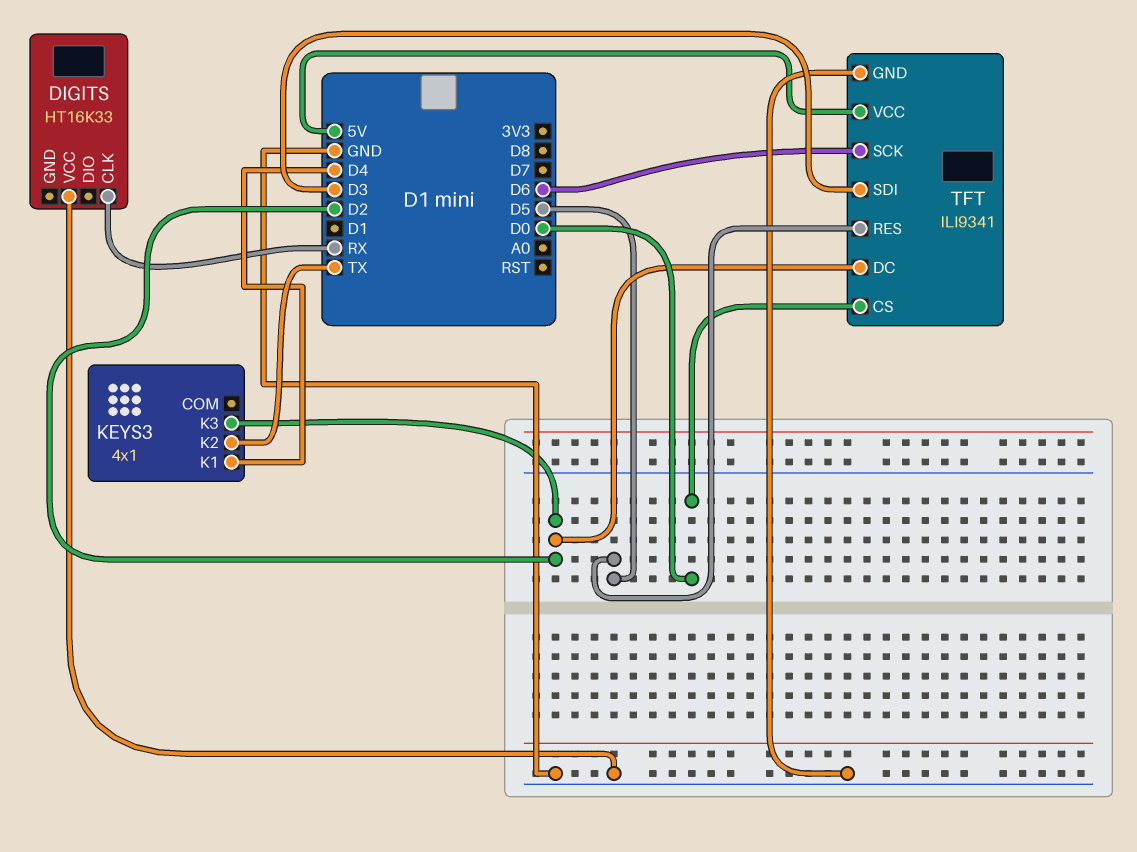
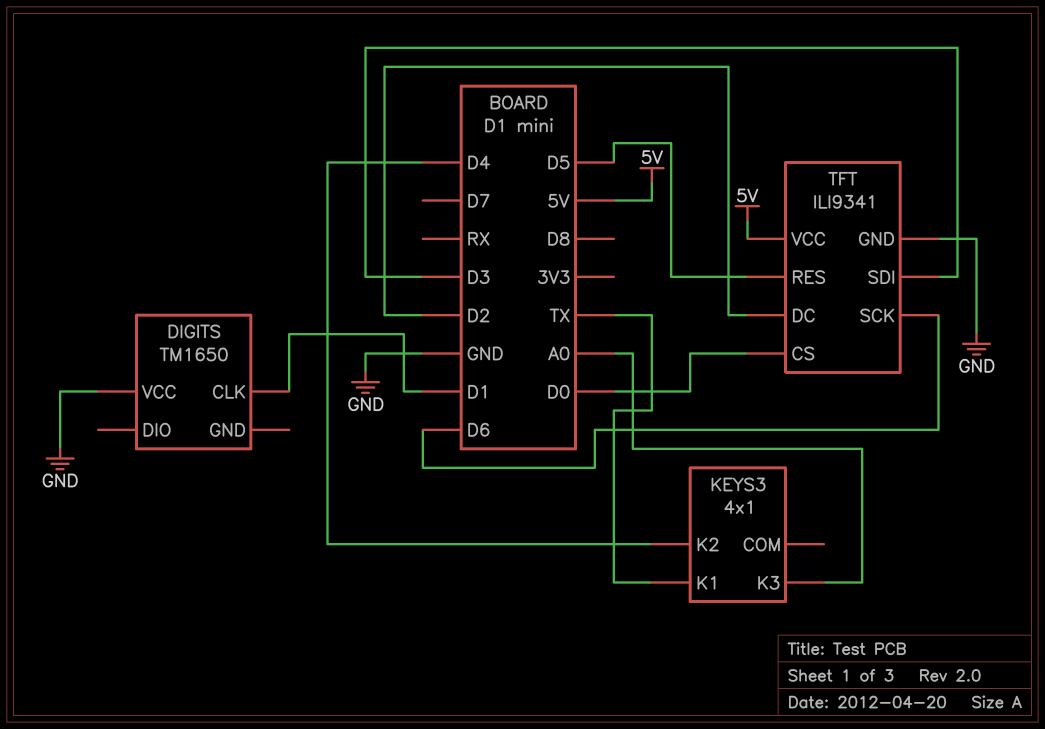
DIGITS: HT16K33 -> TM1650
DIGITS pin CLK: RX -> D1
KEYS3 pin K1: D4 -> TX
KEYS3 pin K2: TX -> D4
KEYS3 pin K3: D2 -> A0

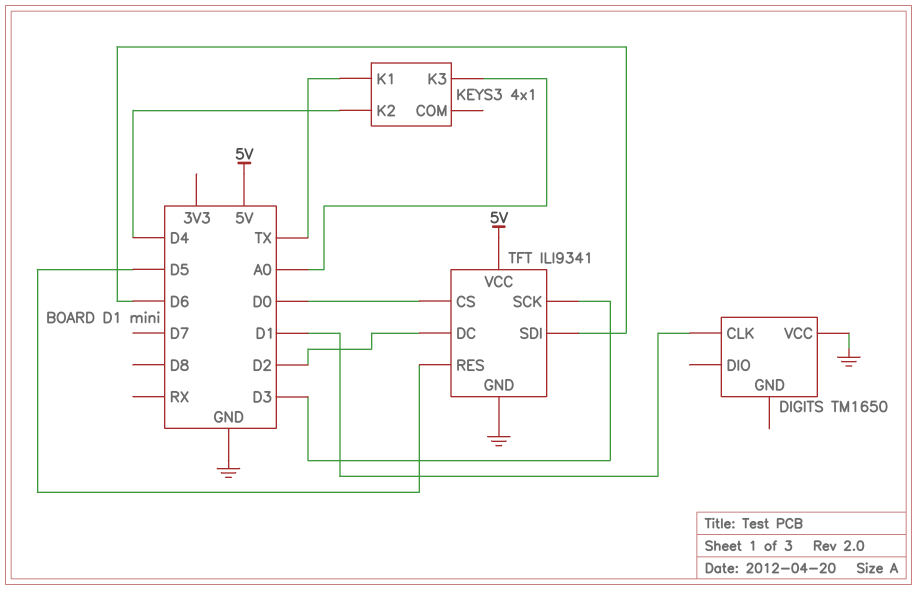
TFT pin SCK: D6 -> D3
TFT pin SDI: D3 -> D6

